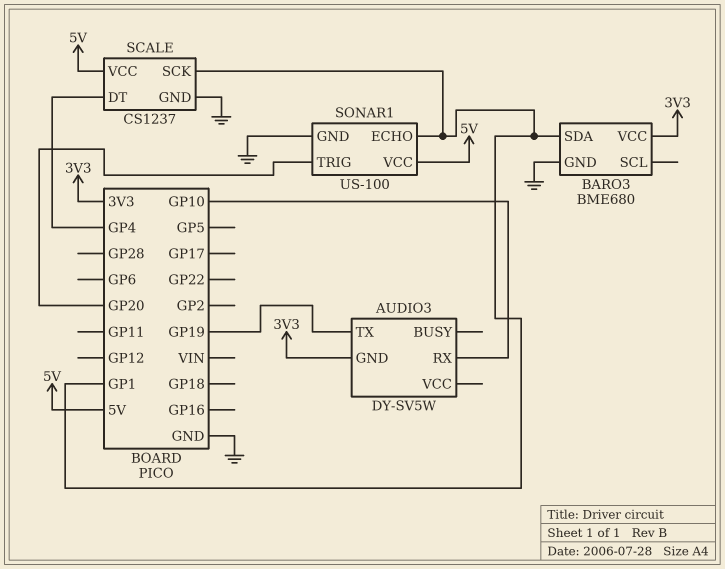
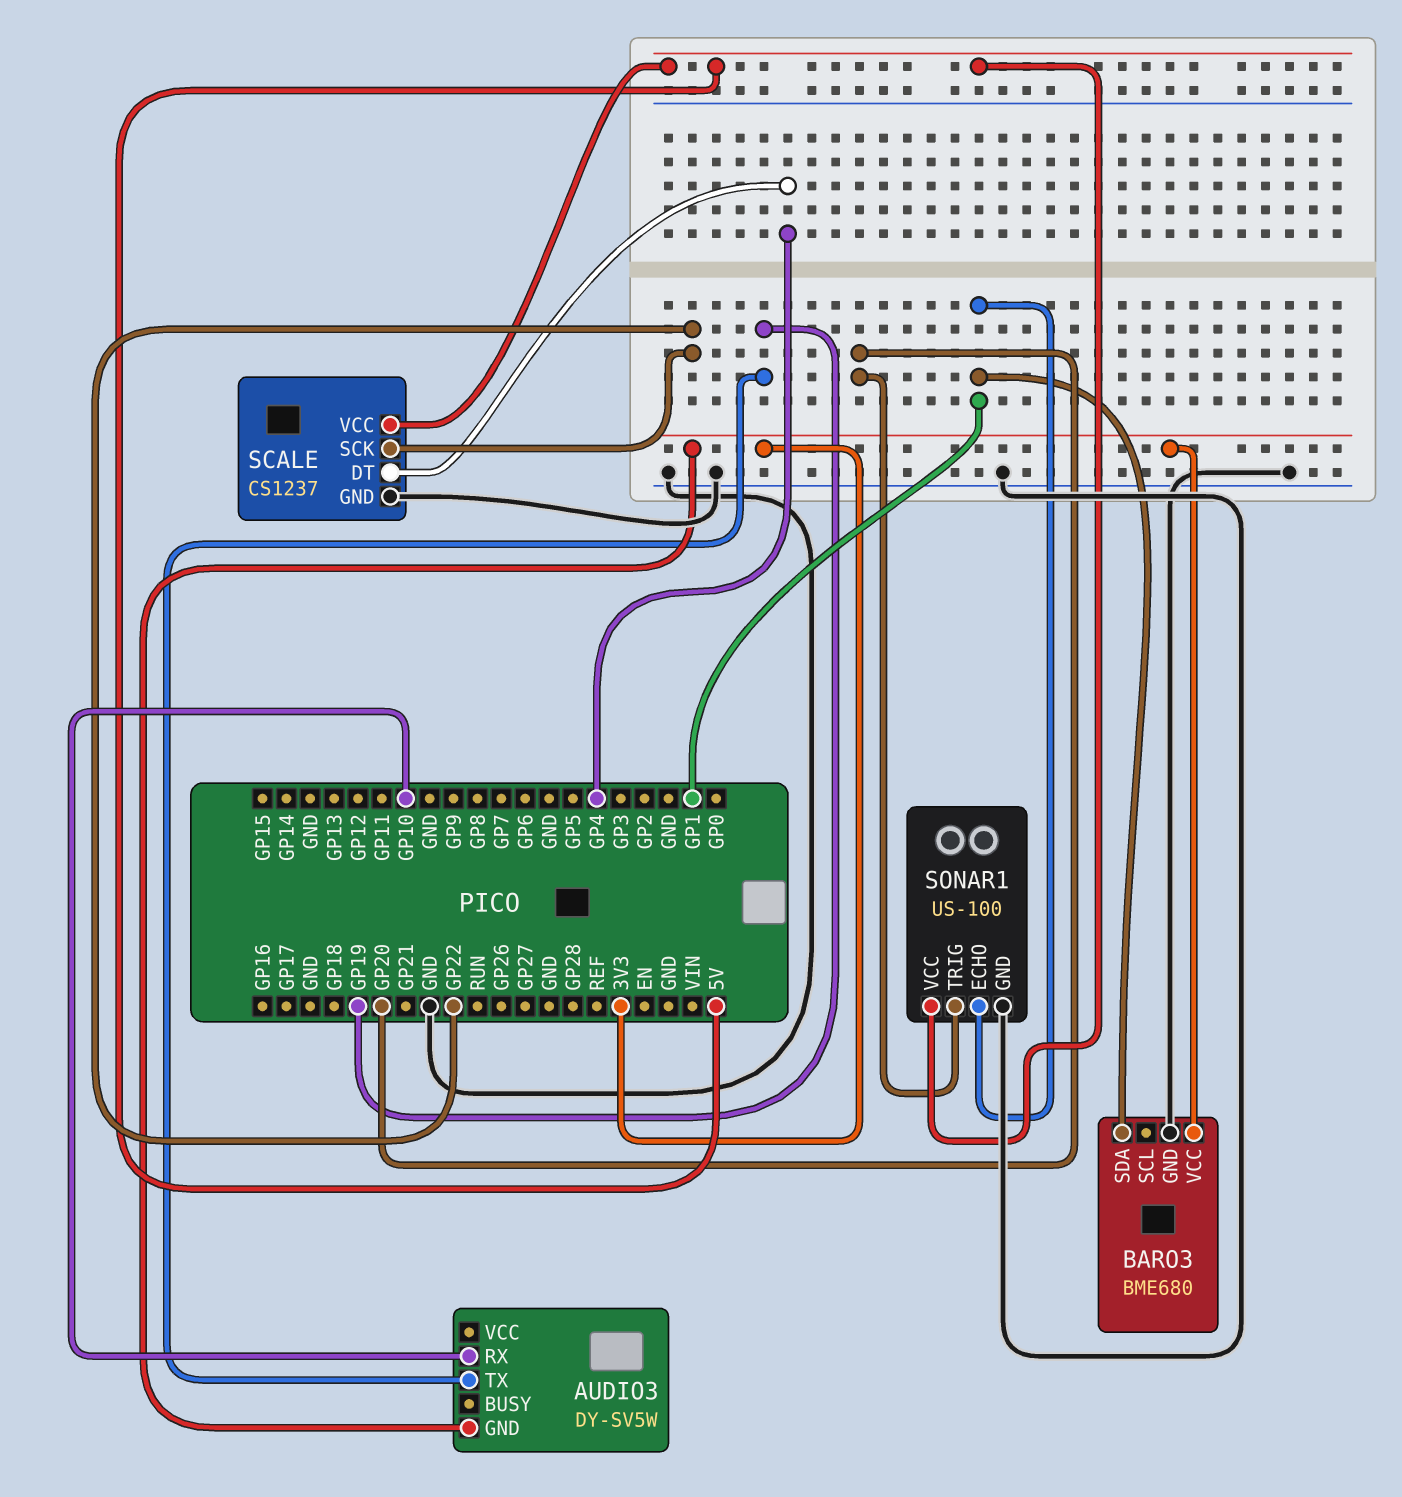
SCALE pin SCK: GP1 -> GP22

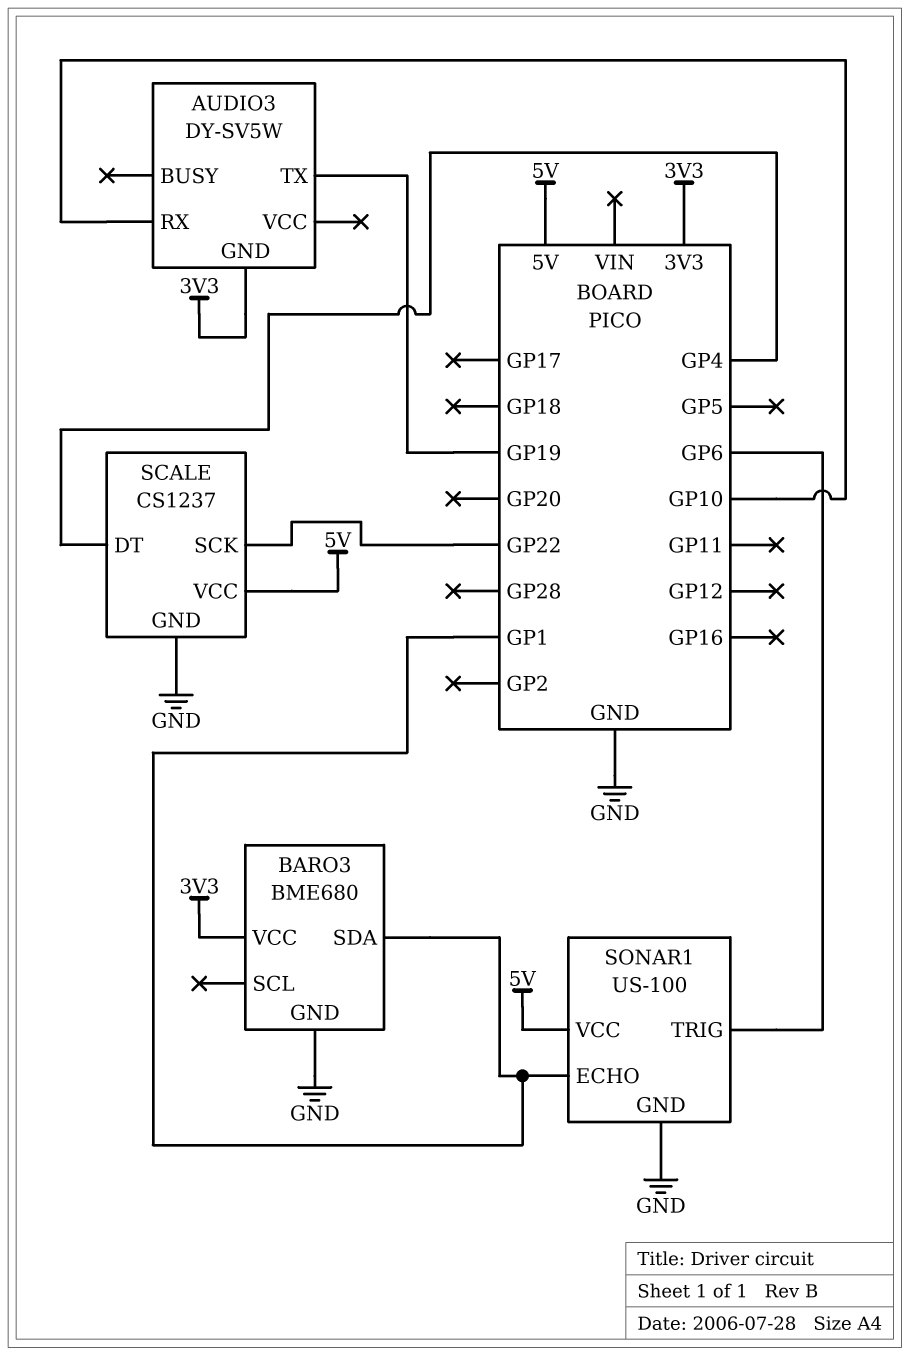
SONAR1 pin TRIG: GP20 -> GP6

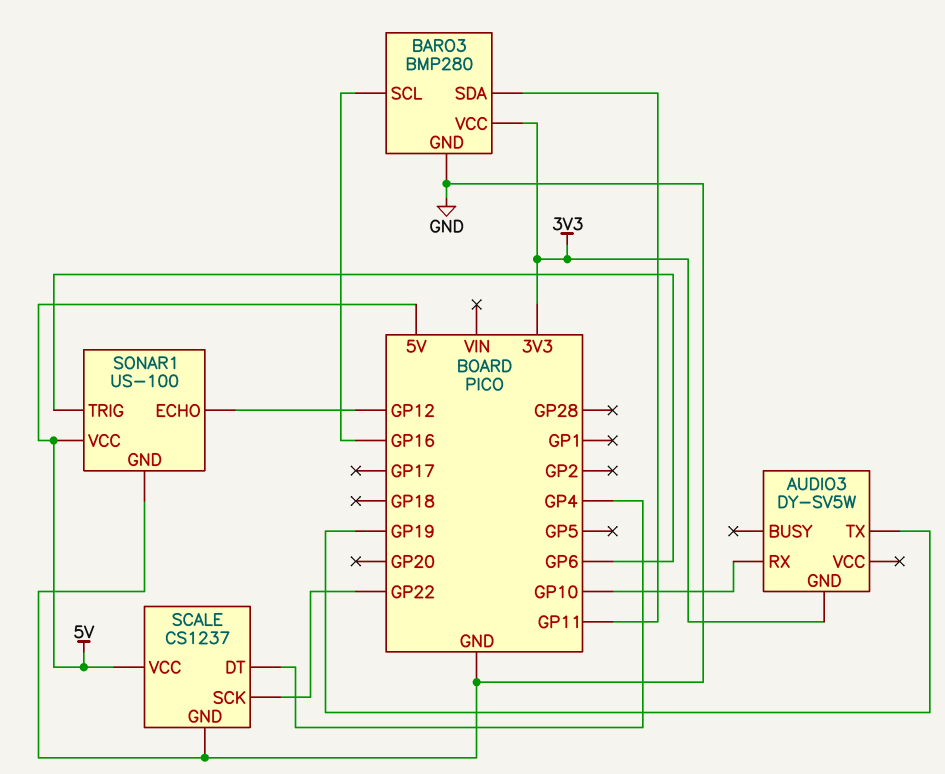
BARO3: BME680 -> BMP280
BARO3 pin SCL: none -> GP16
BARO3 pin SDA: GP1 -> GP11
SONAR1 pin ECHO: GP1 -> GP12

